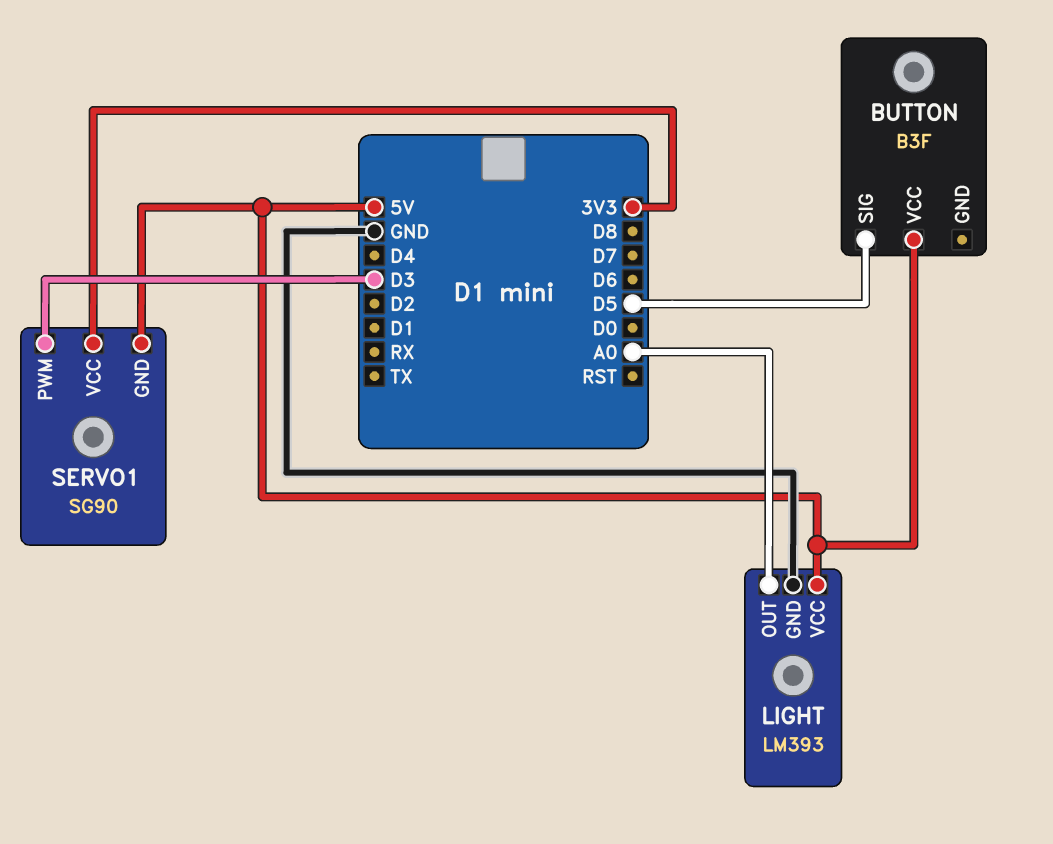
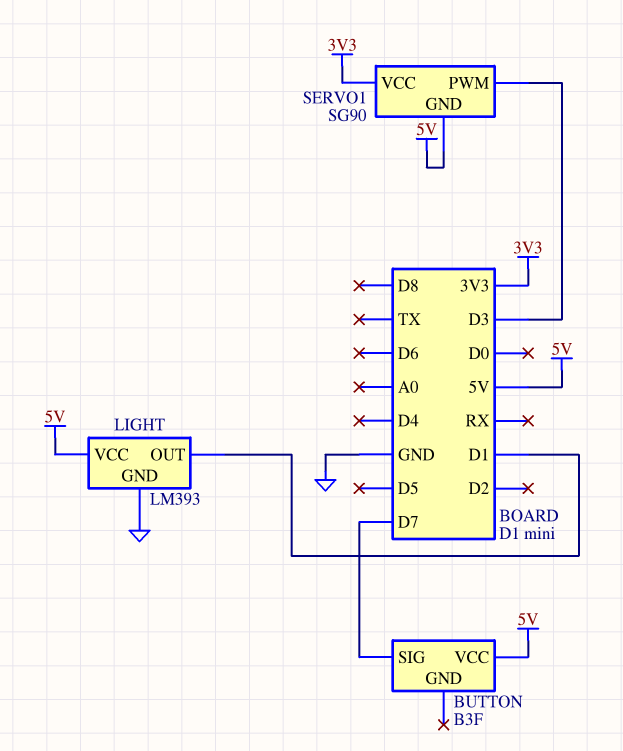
BUTTON pin SIG: D5 -> D7
LIGHT pin OUT: A0 -> D1

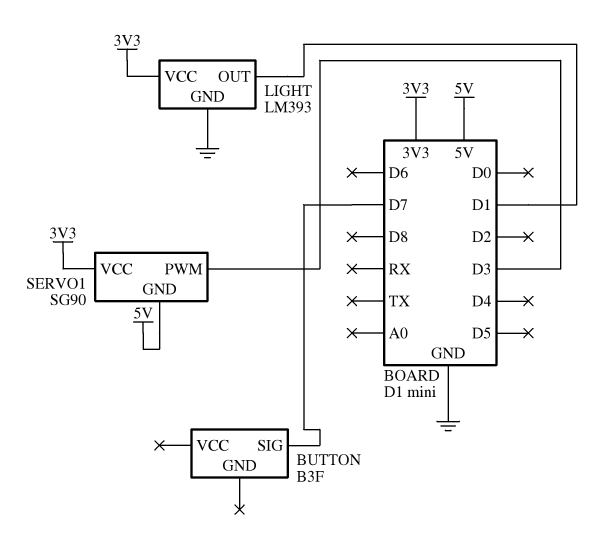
BUTTON pin VCC: 5V -> none
LIGHT pin VCC: 5V -> 3V3

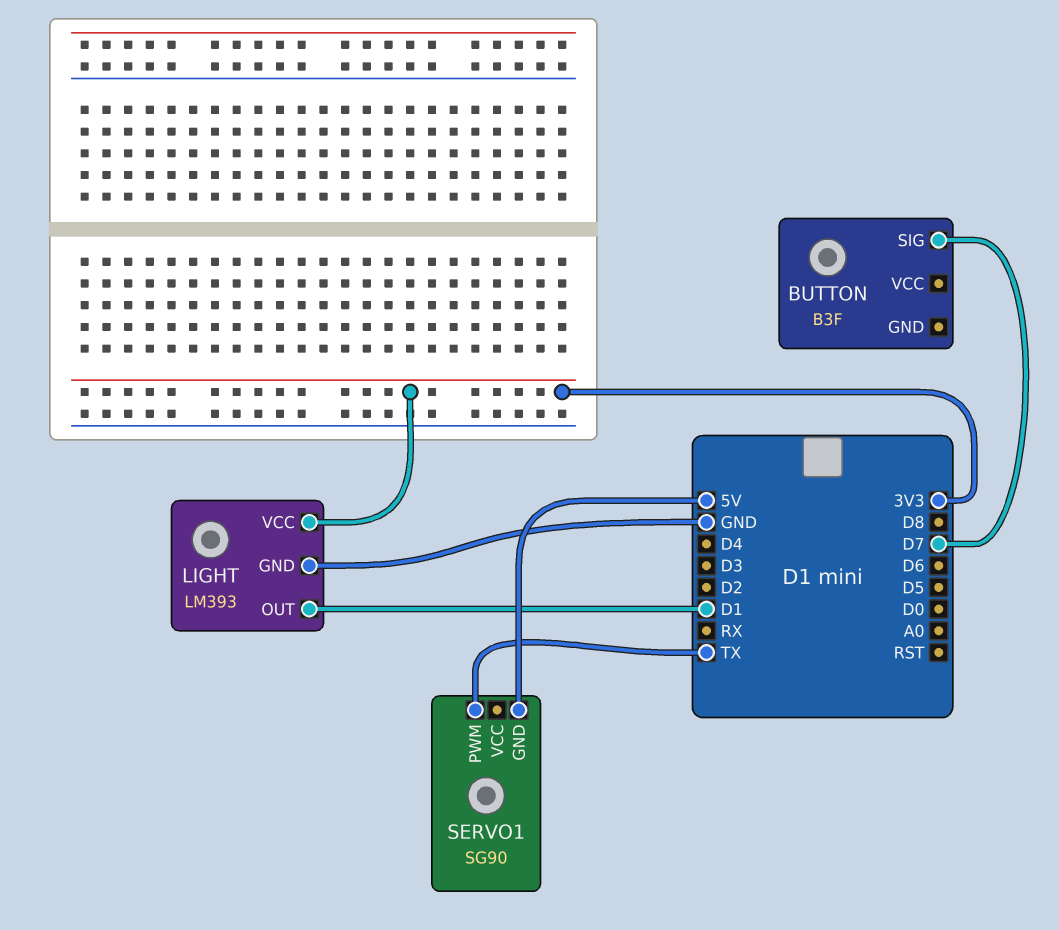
SERVO1 pin PWM: D3 -> TX
SERVO1 pin VCC: 3V3 -> none

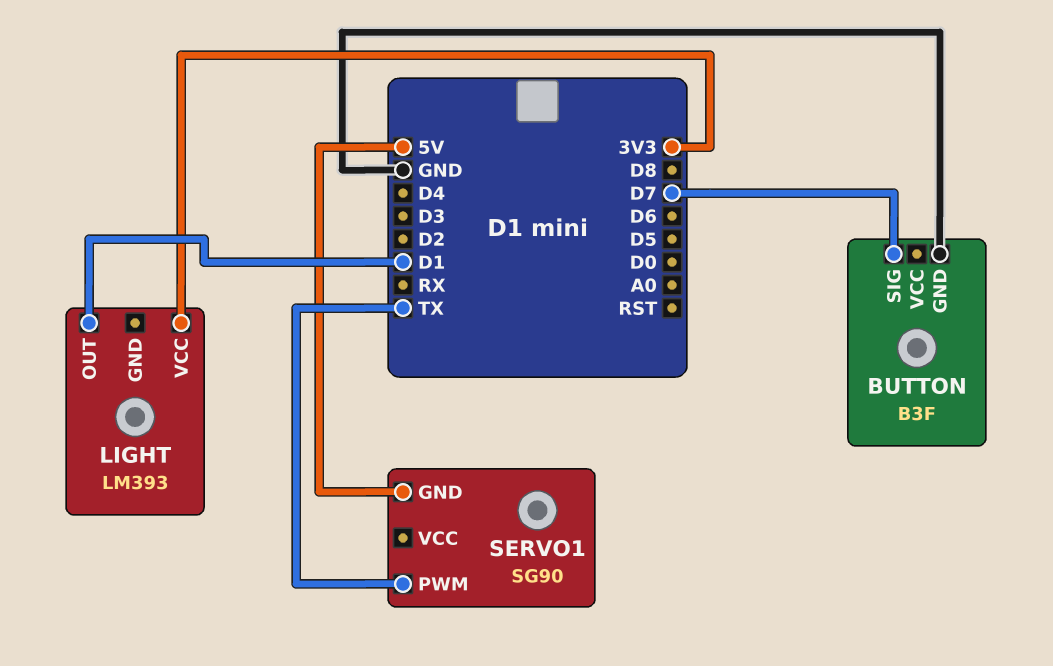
BUTTON pin GND: none -> GND
LIGHT pin GND: GND -> none

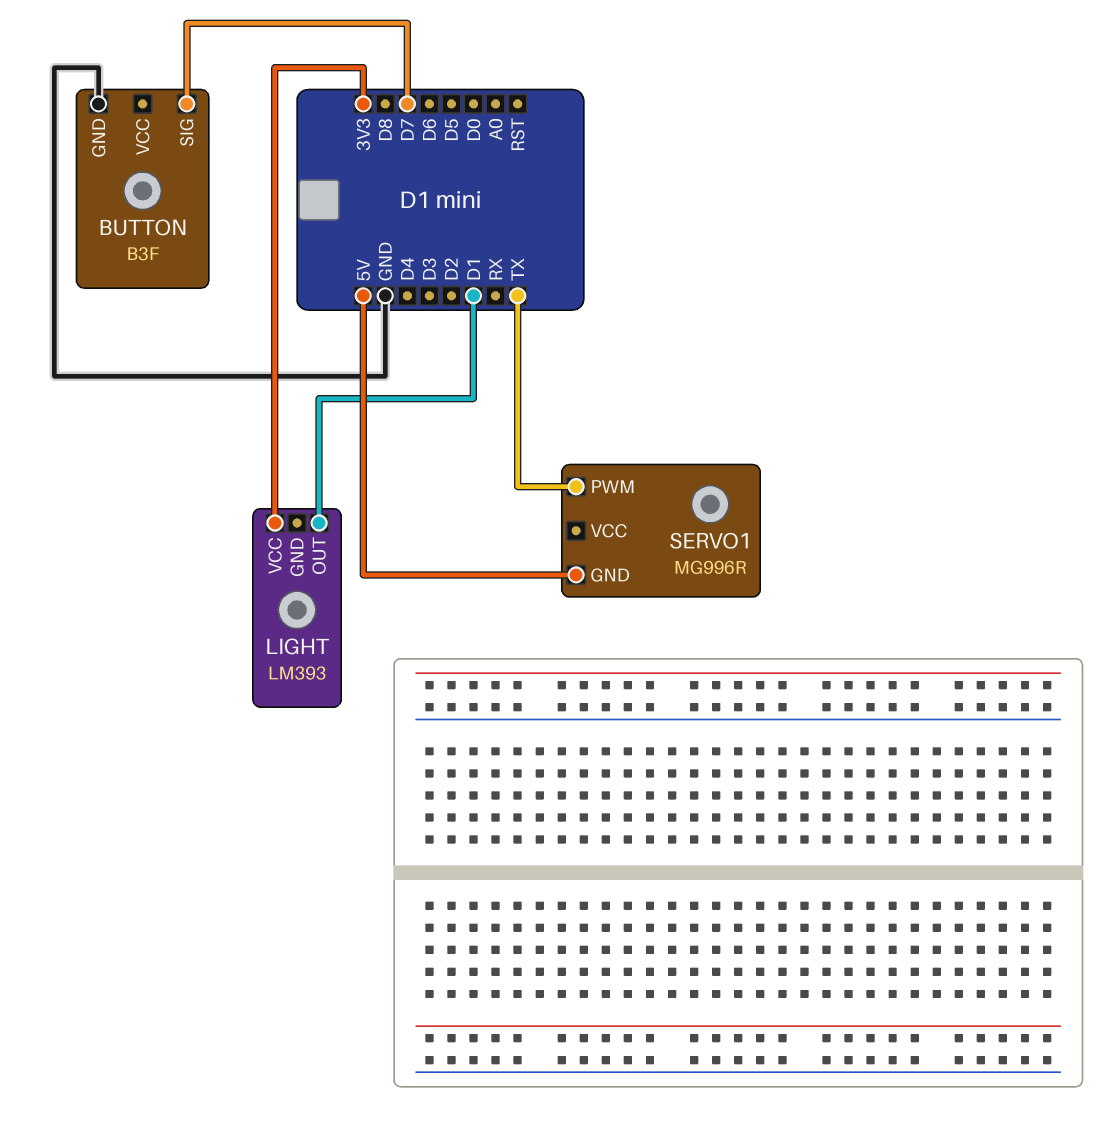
SERVO1: SG90 -> MG996R

